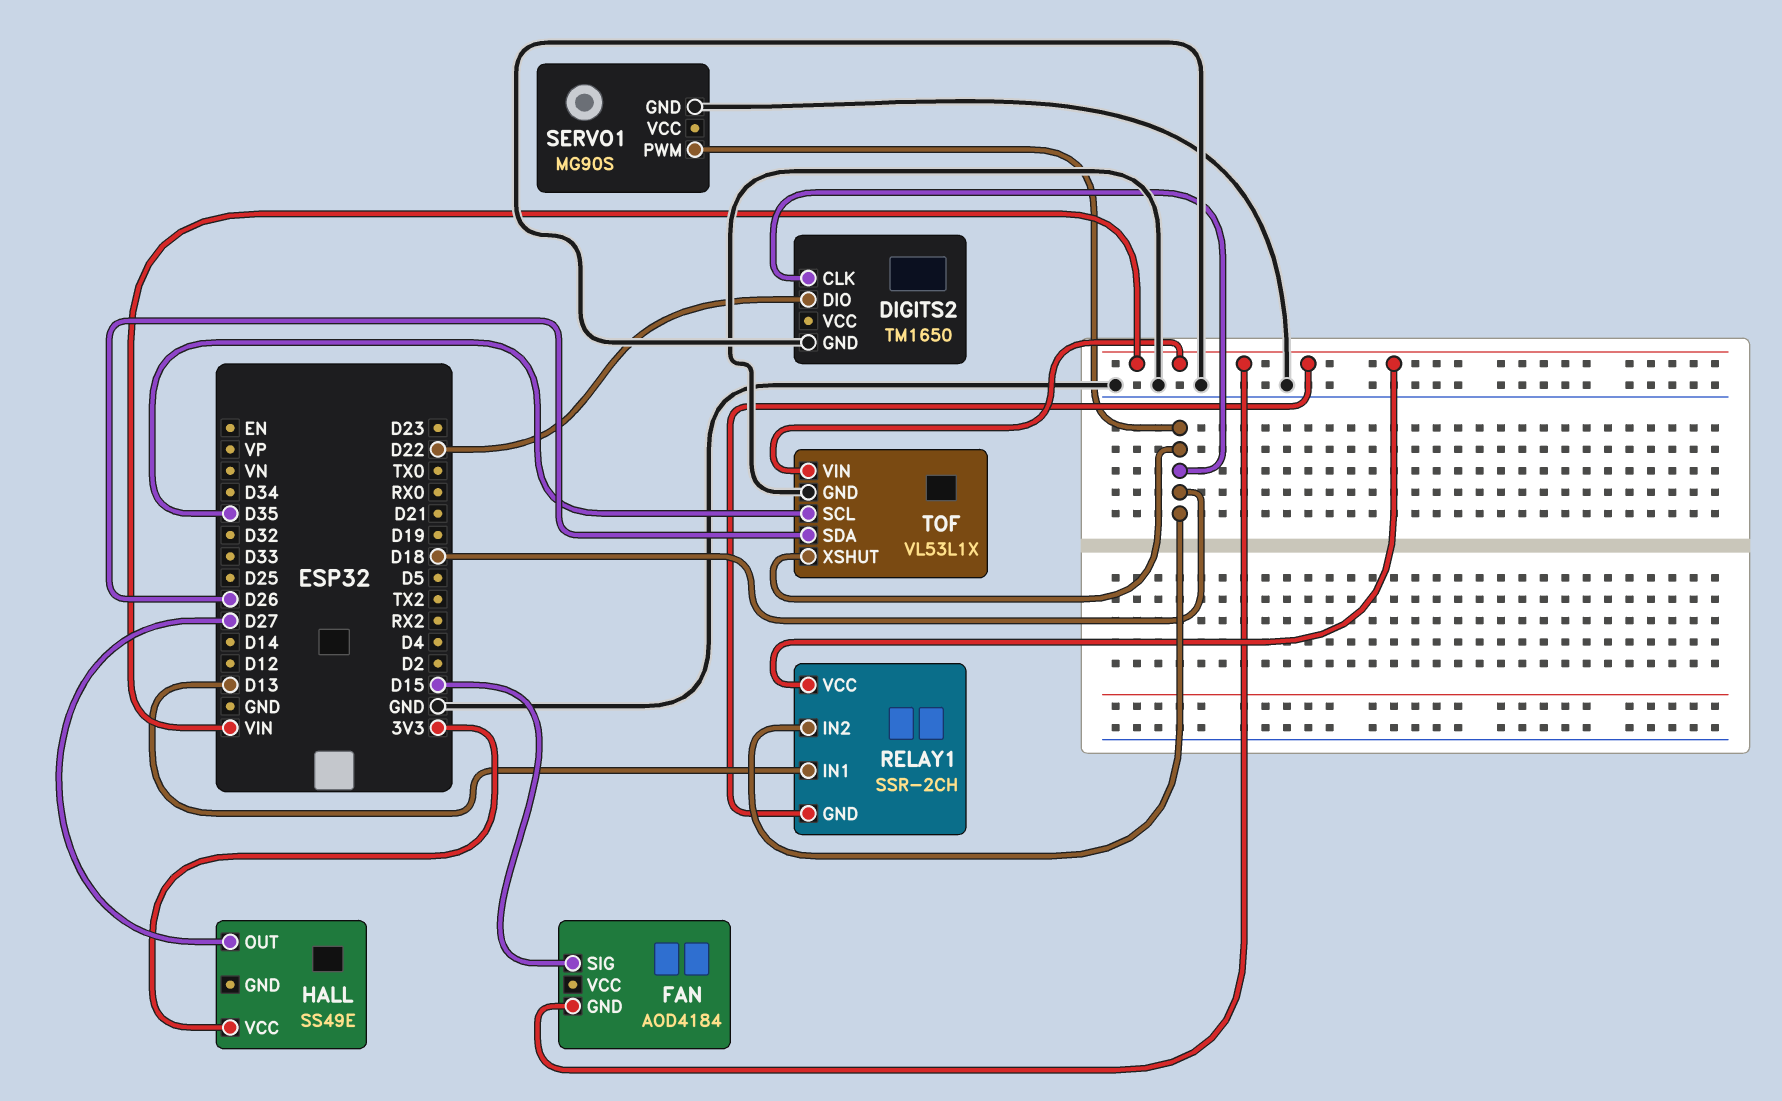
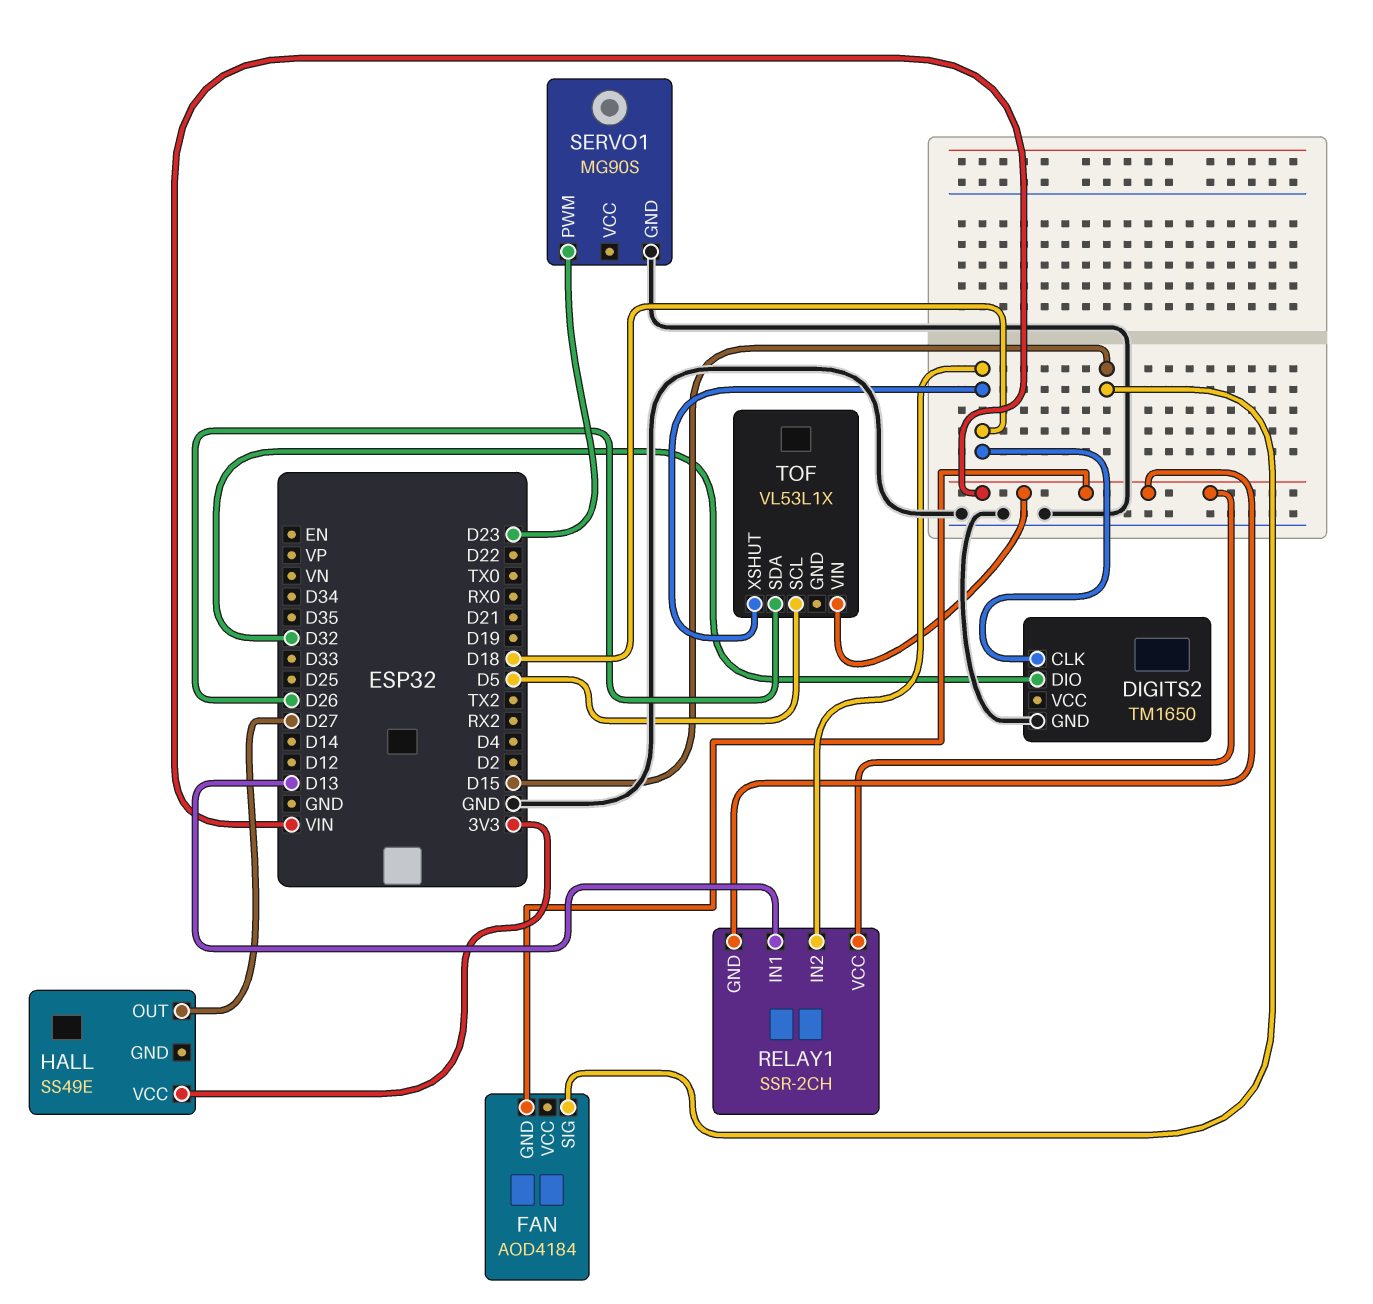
DIGITS2 pin DIO: D22 -> D32
SERVO1 pin PWM: D18 -> D23
TOF pin GND: GND -> none
TOF pin SCL: D35 -> D5

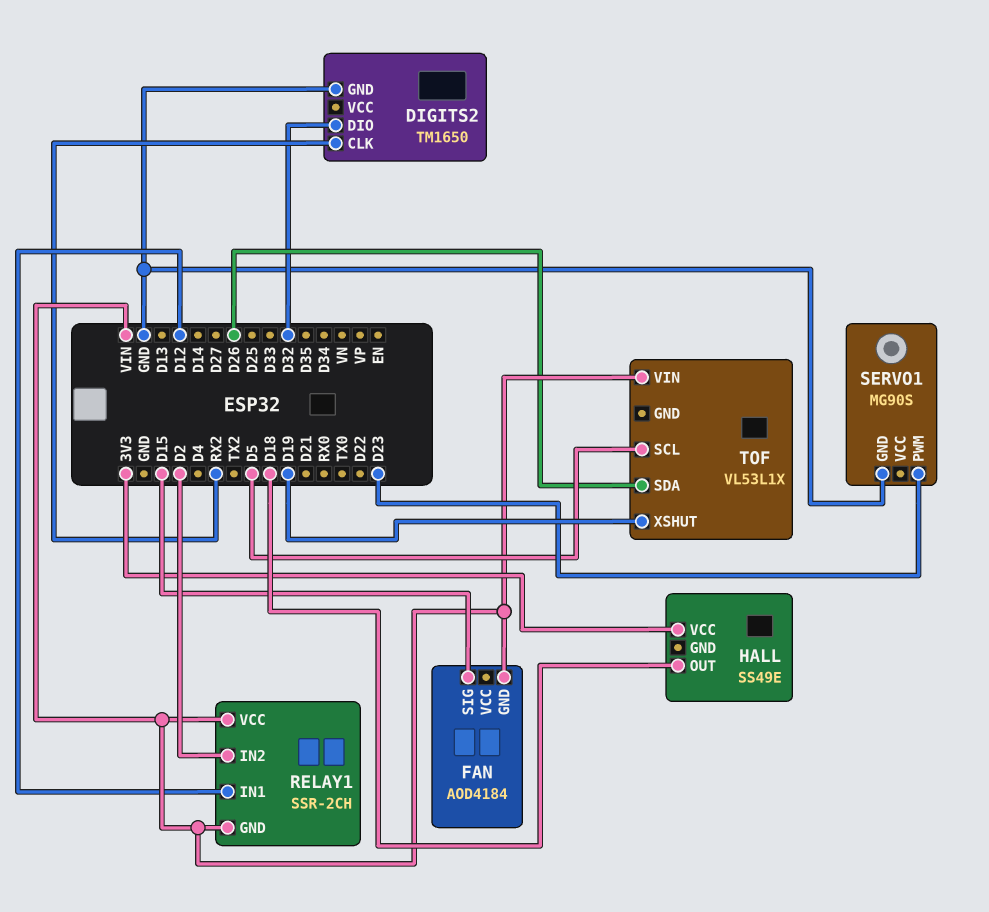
DIGITS2 pin CLK: D18 -> RX2
HALL pin OUT: D27 -> D18
RELAY1 pin IN1: D13 -> D12
RELAY1 pin IN2: D18 -> D2
TOF pin XSHUT: D18 -> D19

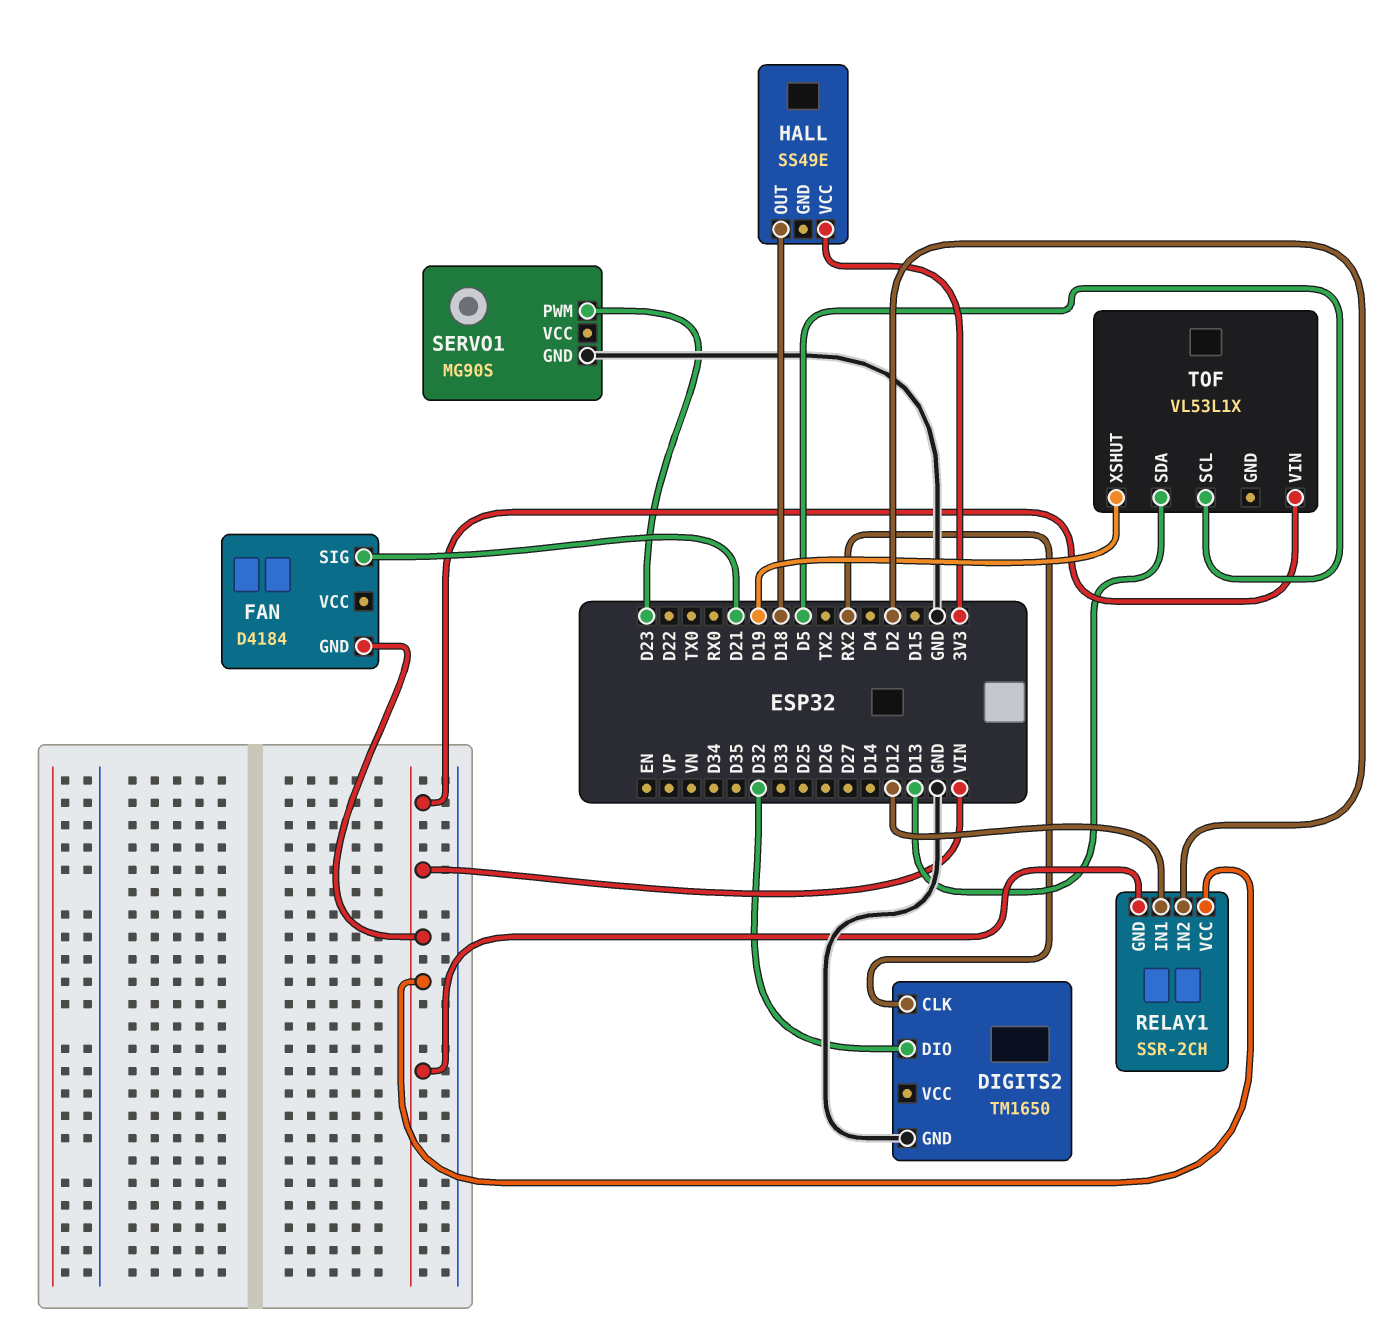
FAN: AOD4184 -> D4184
FAN pin SIG: D15 -> D21
TOF pin SDA: D26 -> D13

